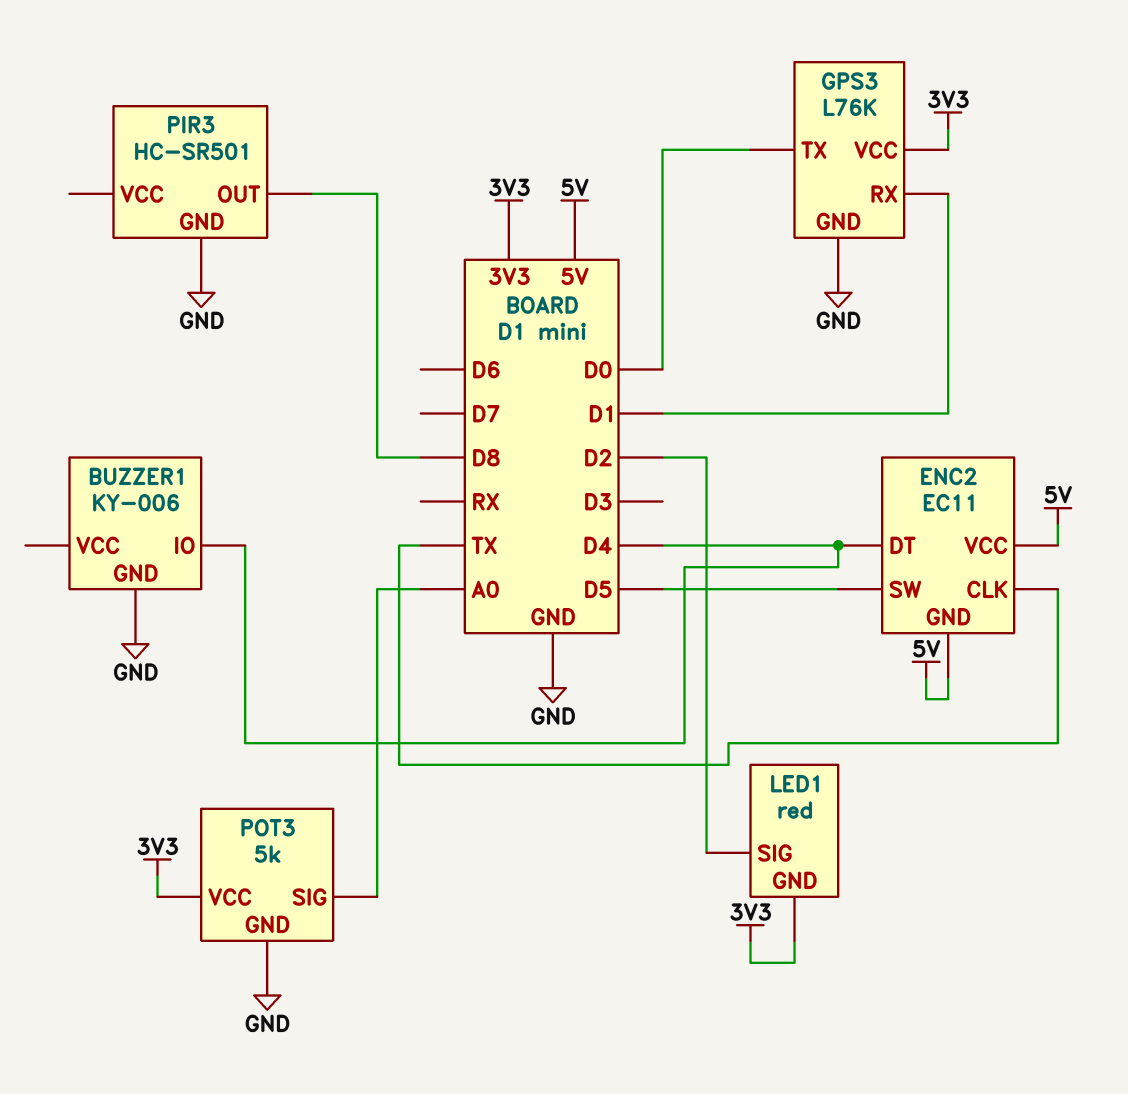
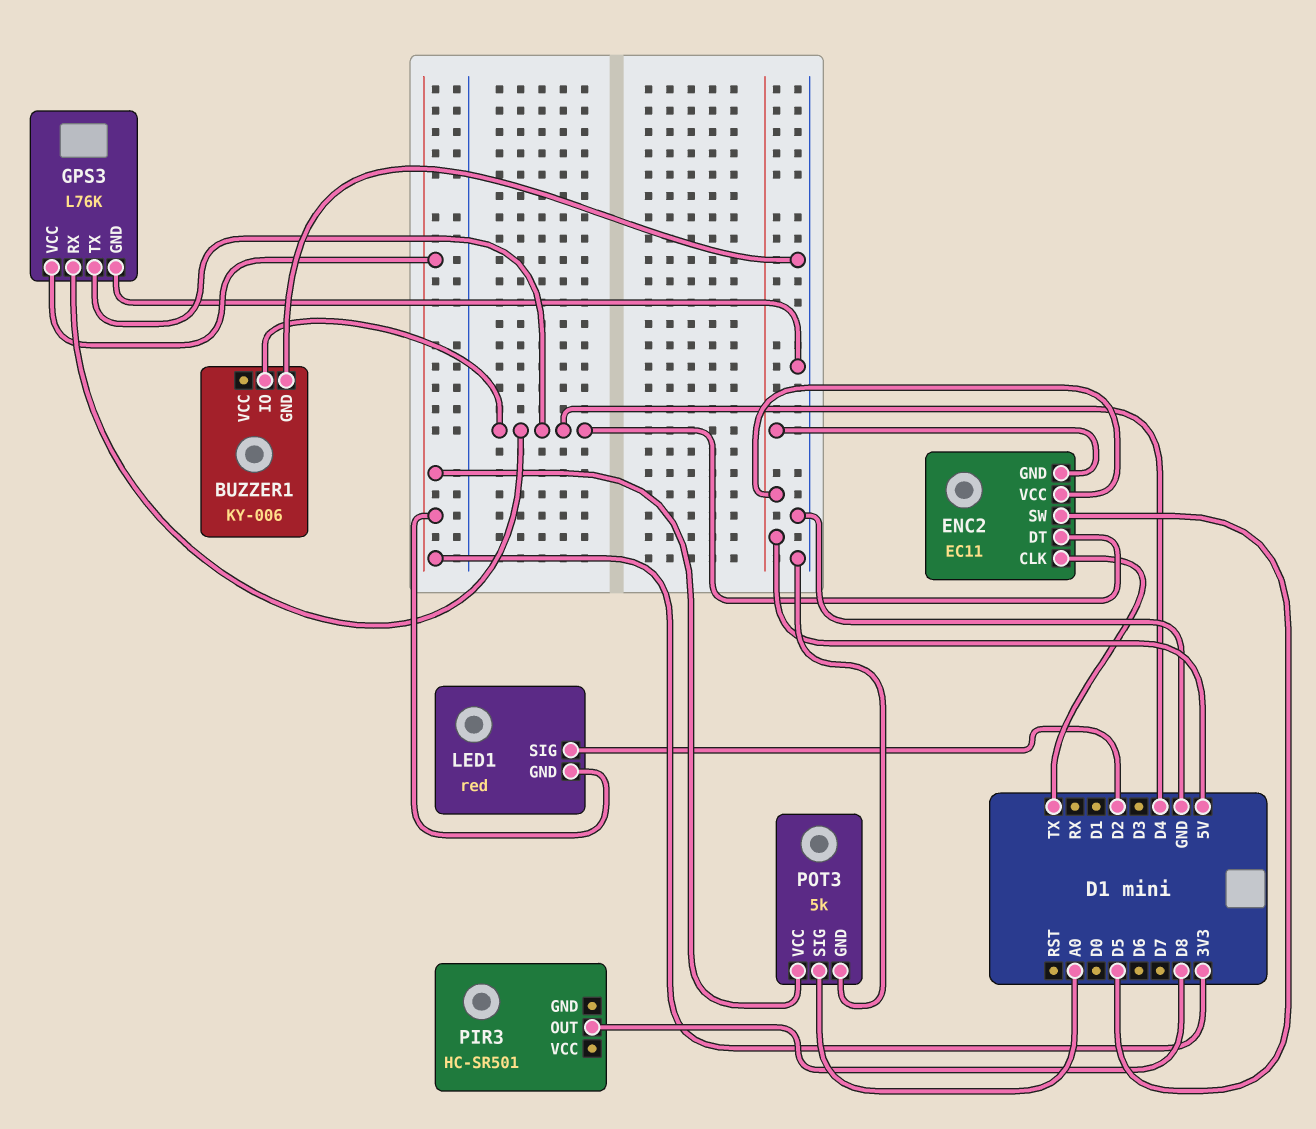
GPS3 pin RX: D1 -> D4
GPS3 pin TX: D0 -> D4
PIR3 pin GND: GND -> none

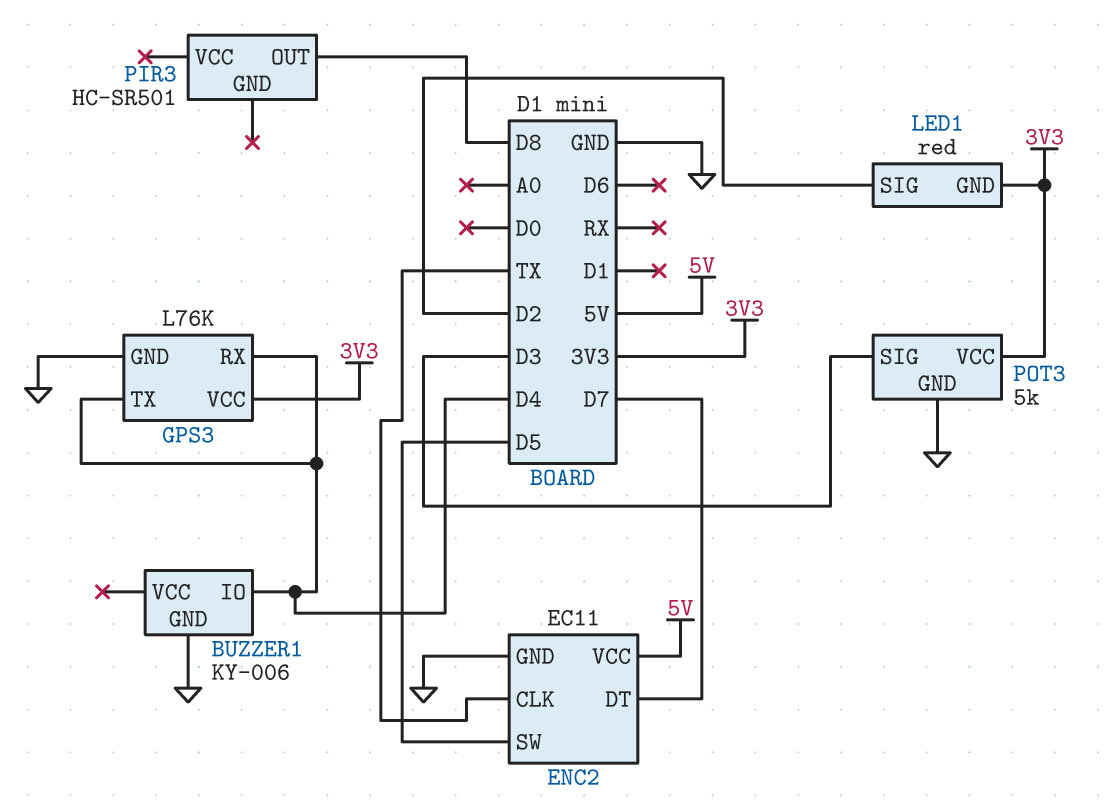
ENC2 pin DT: D4 -> D7
ENC2 pin GND: 5V -> GND
POT3 pin SIG: A0 -> D3

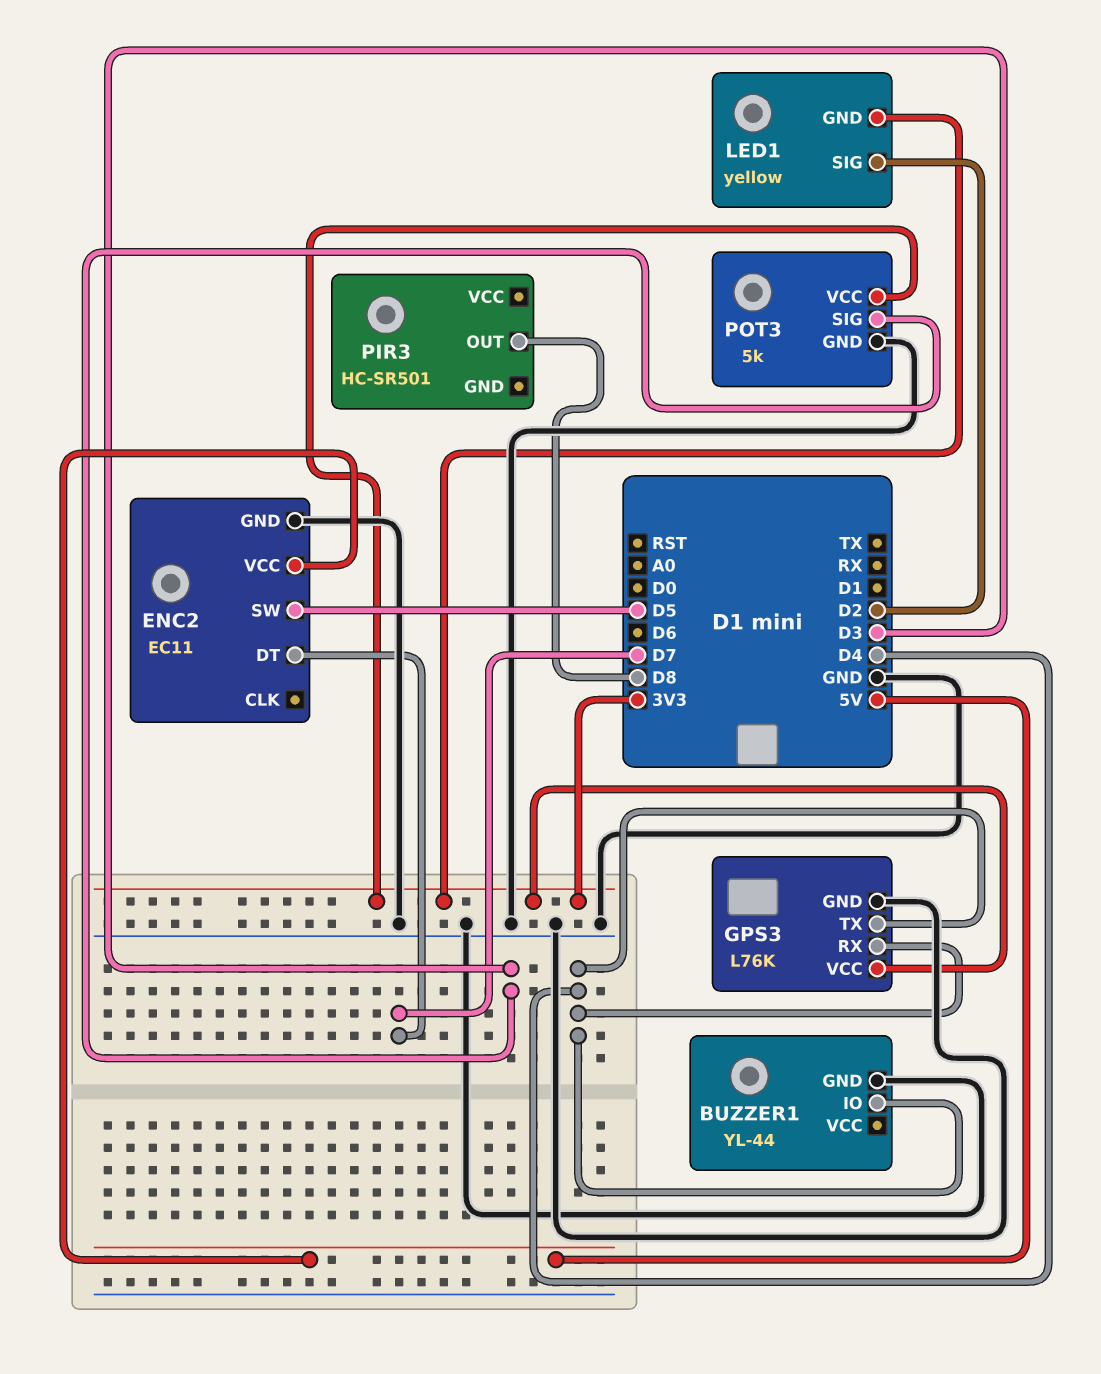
BUZZER1: KY-006 -> YL-44
ENC2 pin CLK: TX -> none
LED1: red -> yellow

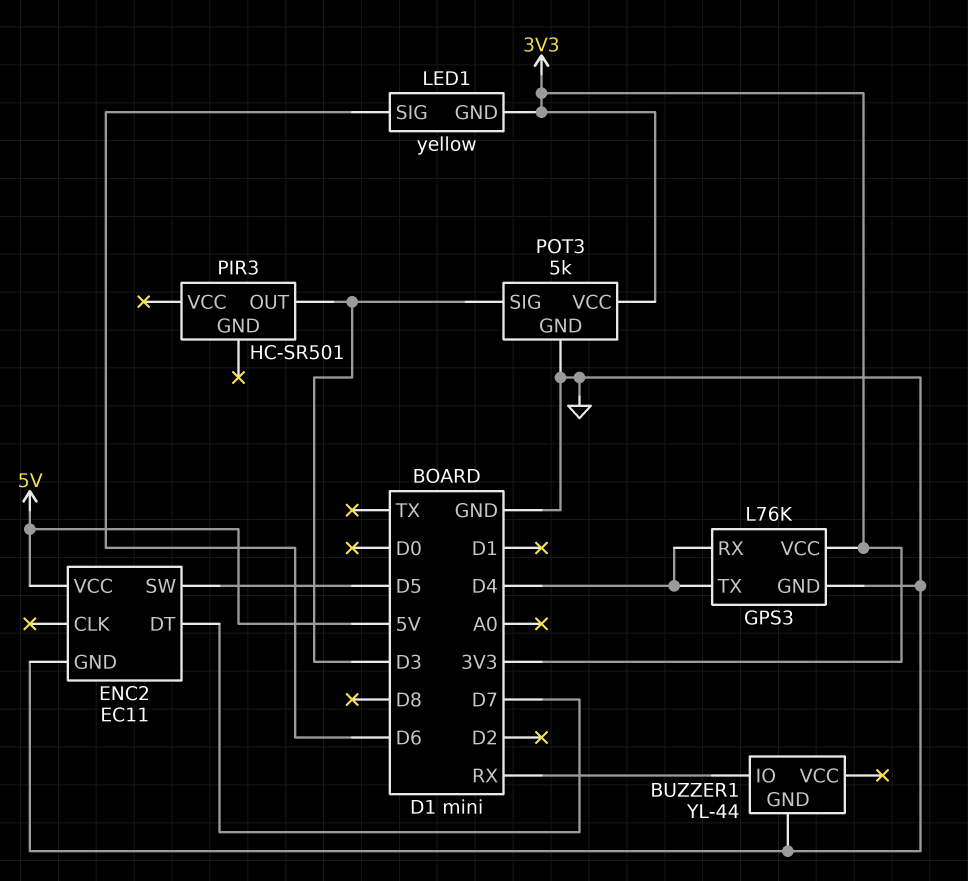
BUZZER1 pin IO: D4 -> RX
LED1 pin SIG: D2 -> D6
PIR3 pin OUT: D8 -> D3

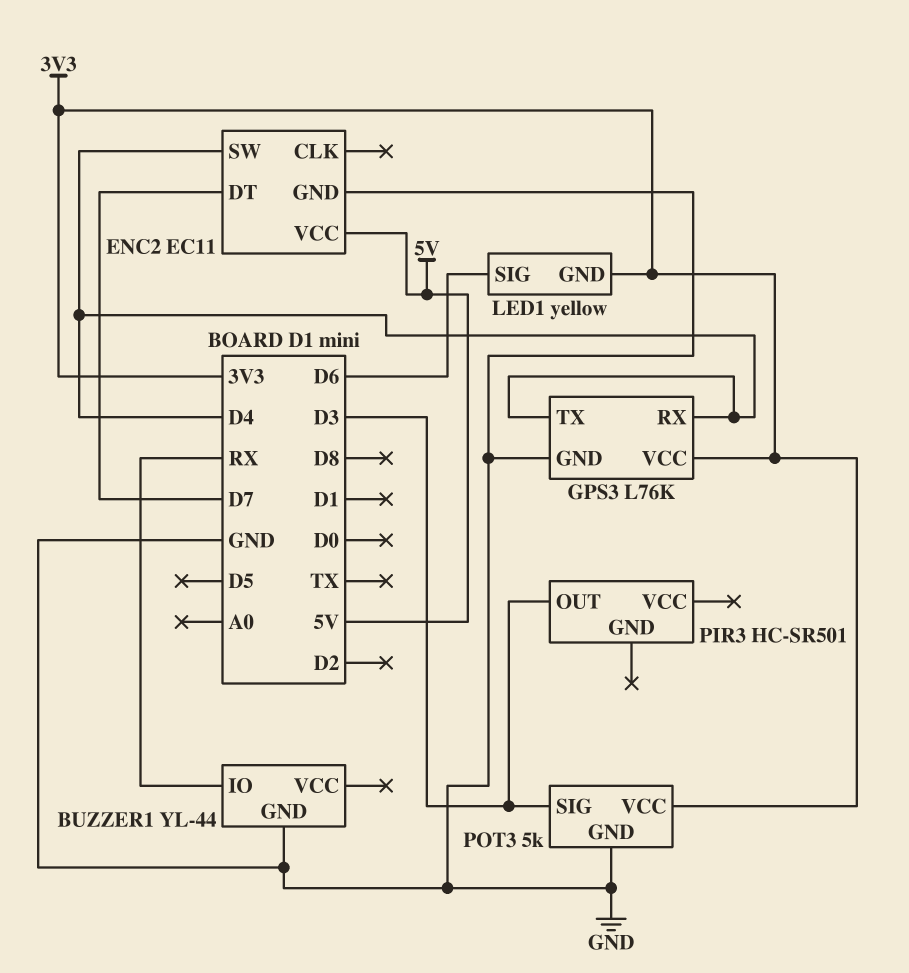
ENC2 pin SW: D5 -> D4

